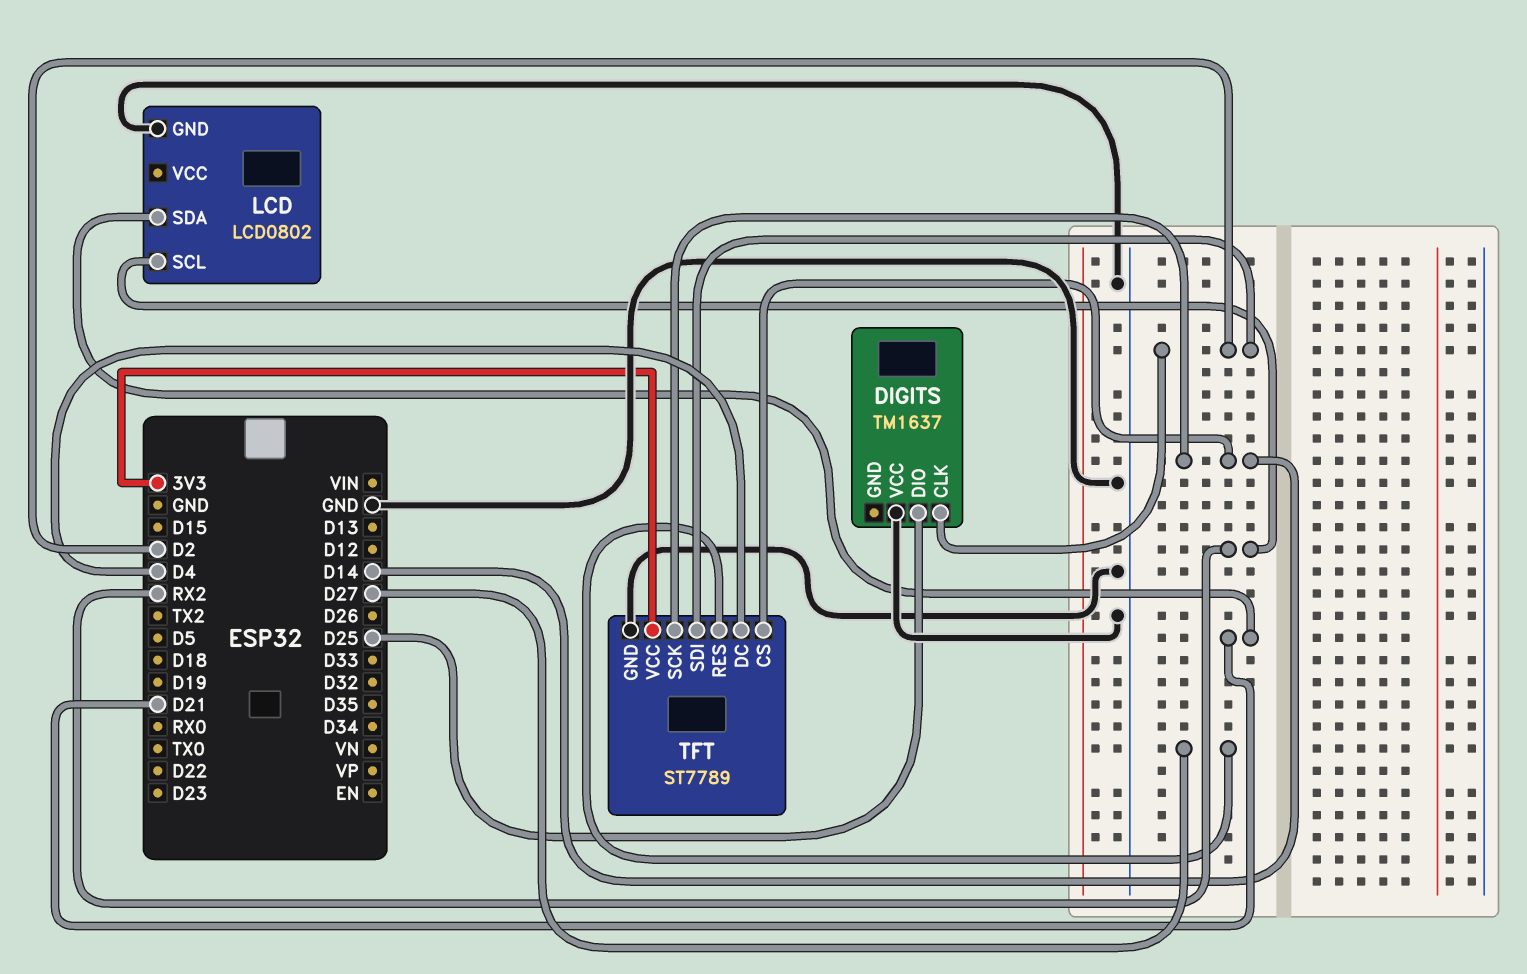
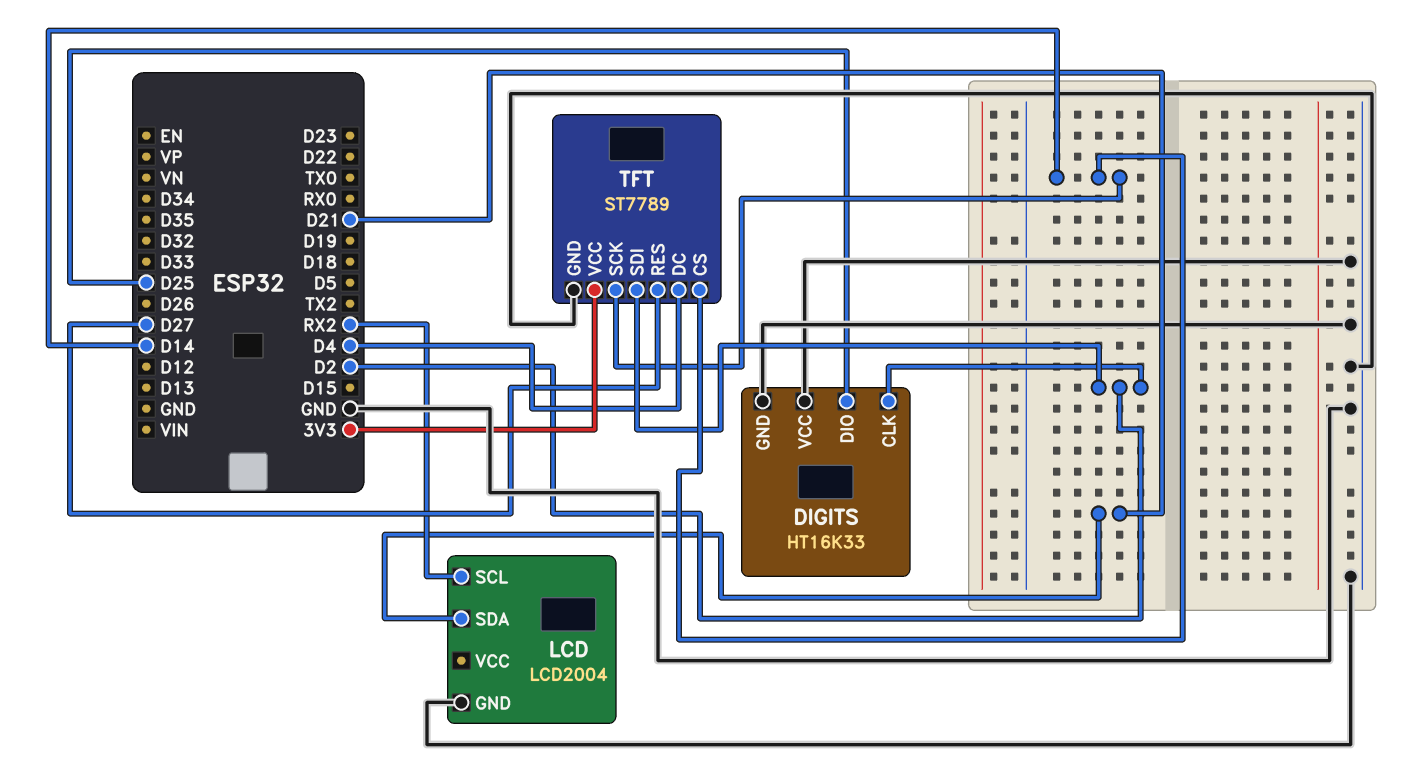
DIGITS: TM1637 -> HT16K33
DIGITS pin GND: none -> GND
LCD: LCD0802 -> LCD2004

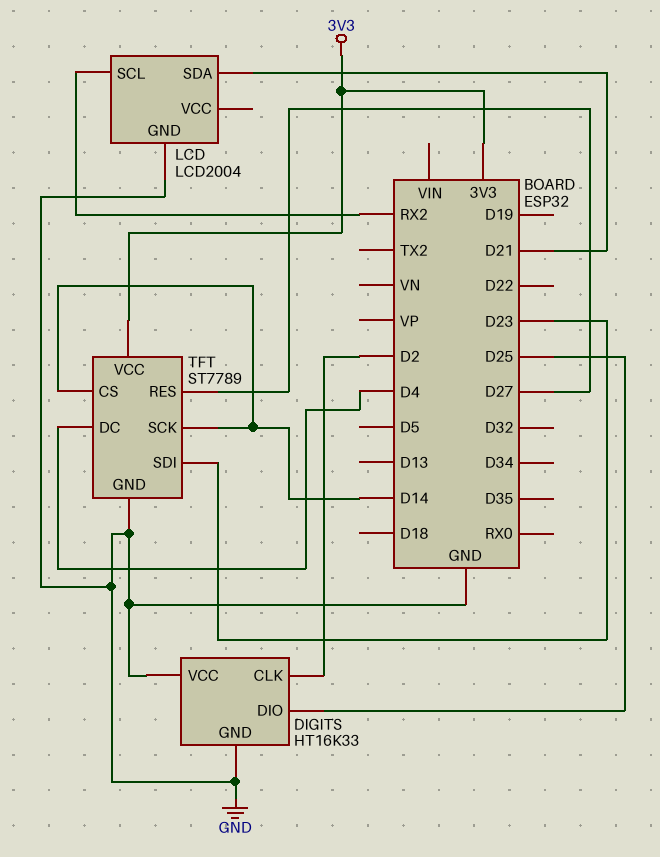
TFT pin SDI: D2 -> D23

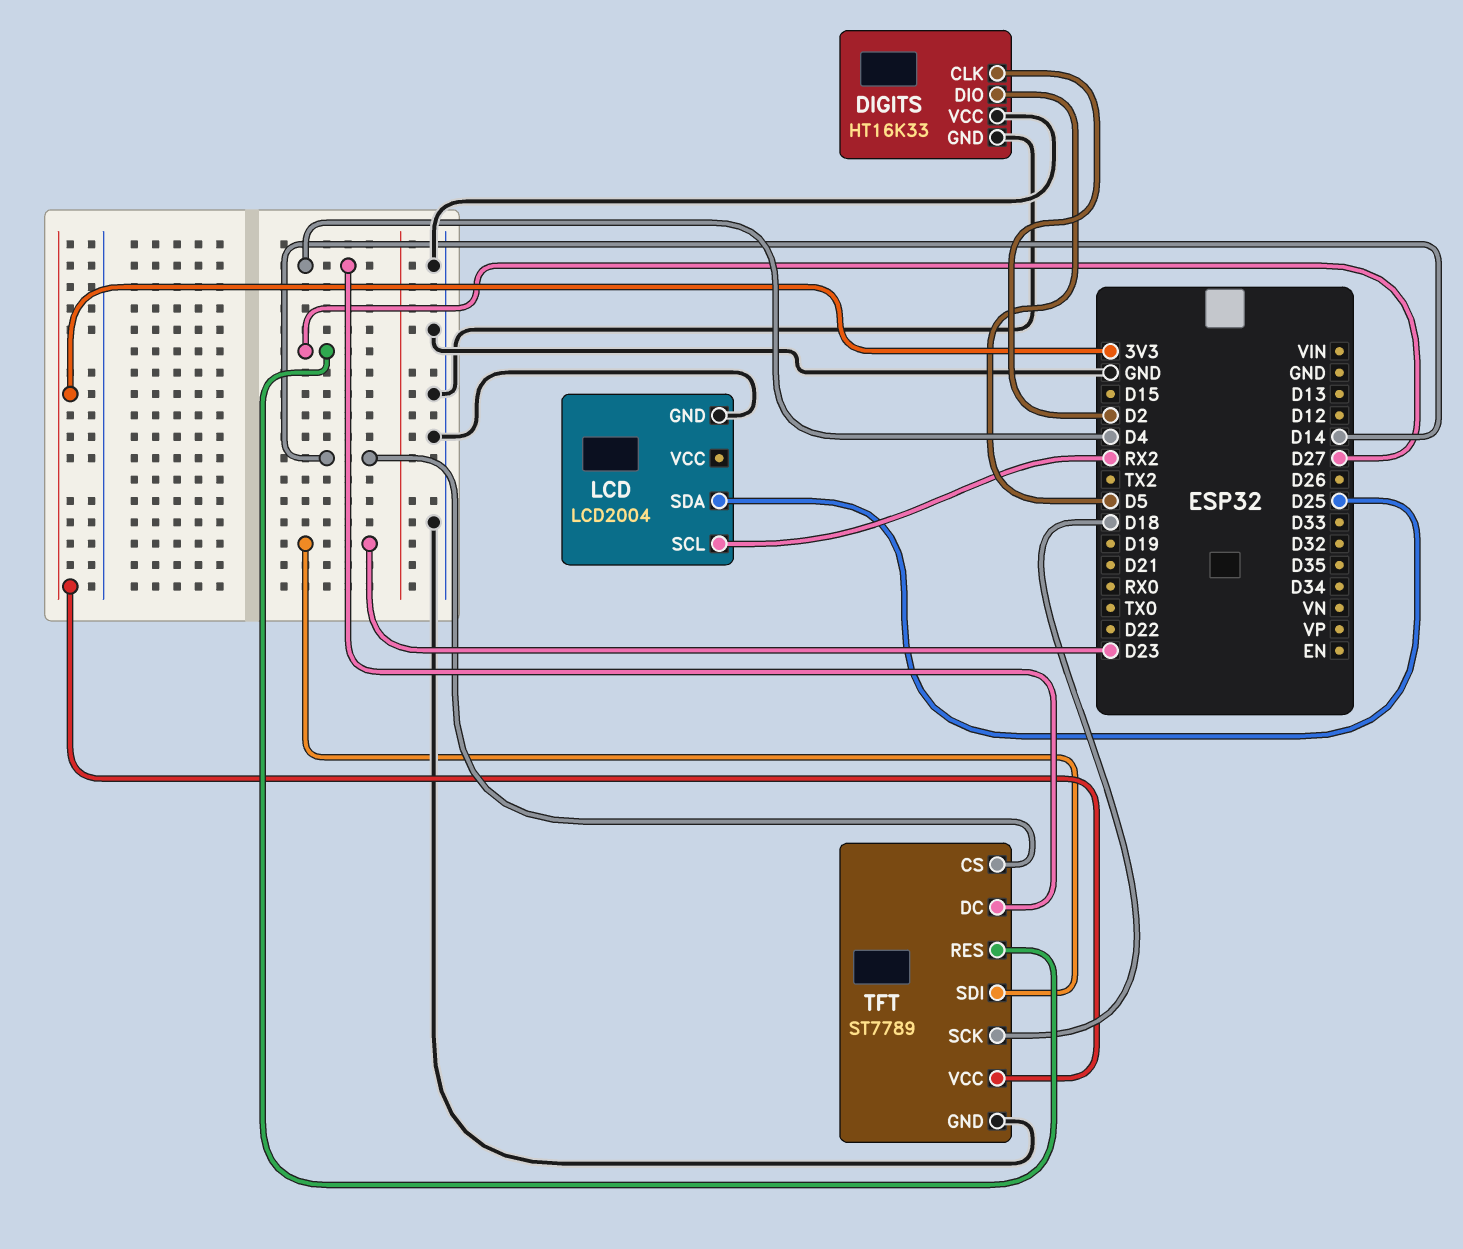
DIGITS pin DIO: D25 -> D5
LCD pin SDA: D21 -> D25
TFT pin SCK: D14 -> D18

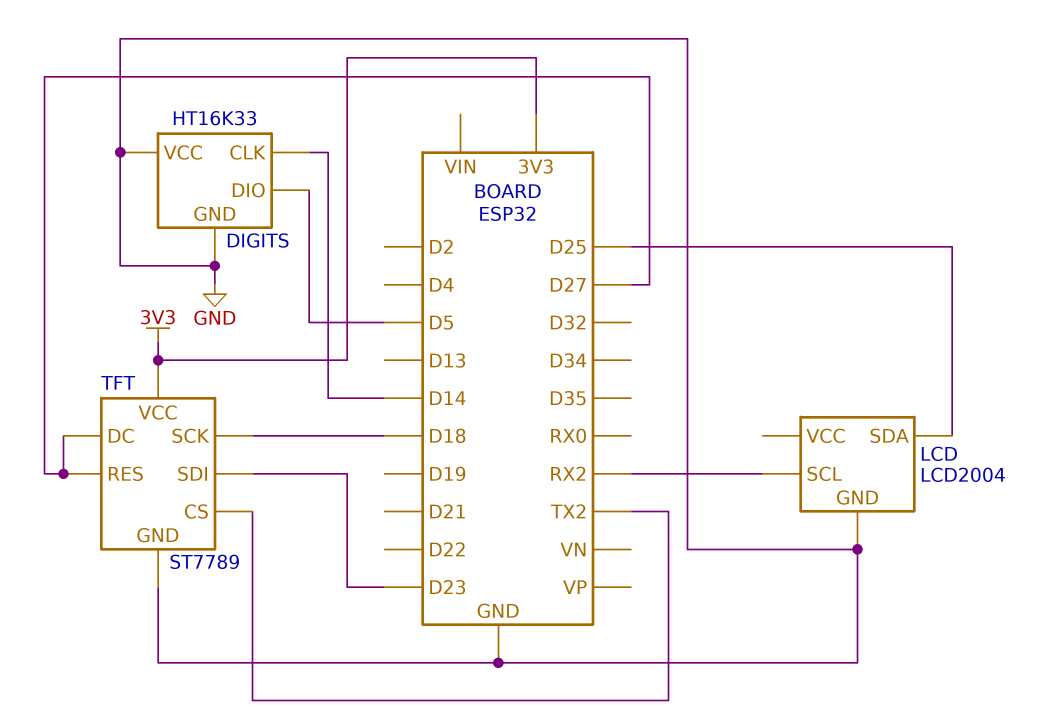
DIGITS pin CLK: D2 -> D14
TFT pin CS: D14 -> TX2
TFT pin DC: D4 -> D27

